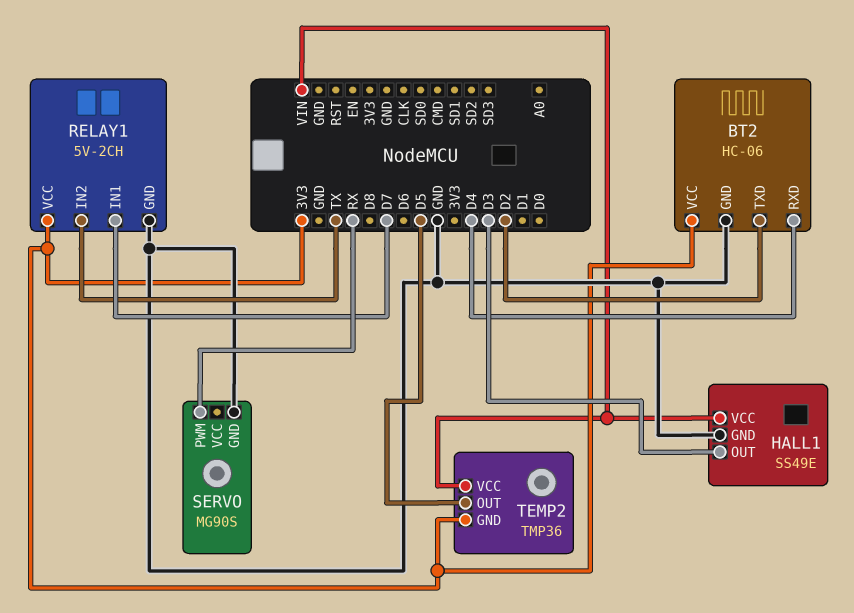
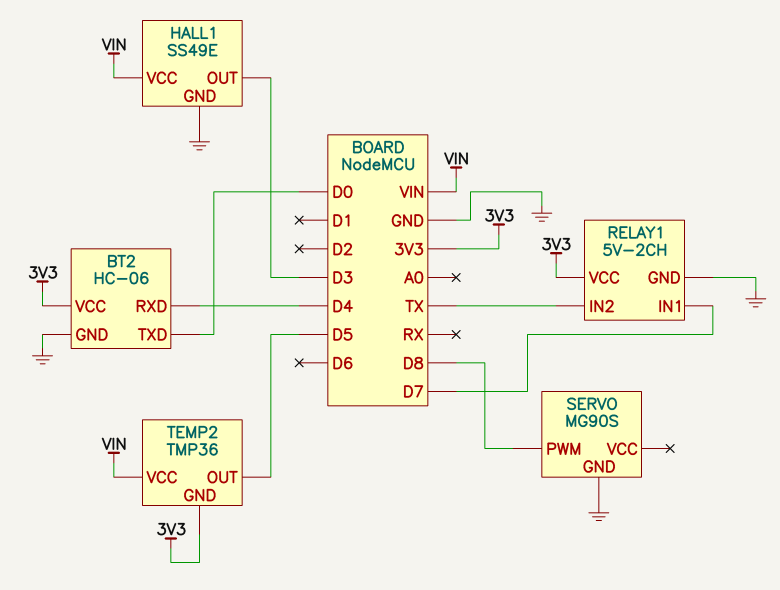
BT2 pin TXD: D2 -> D0
SERVO pin PWM: RX -> D8

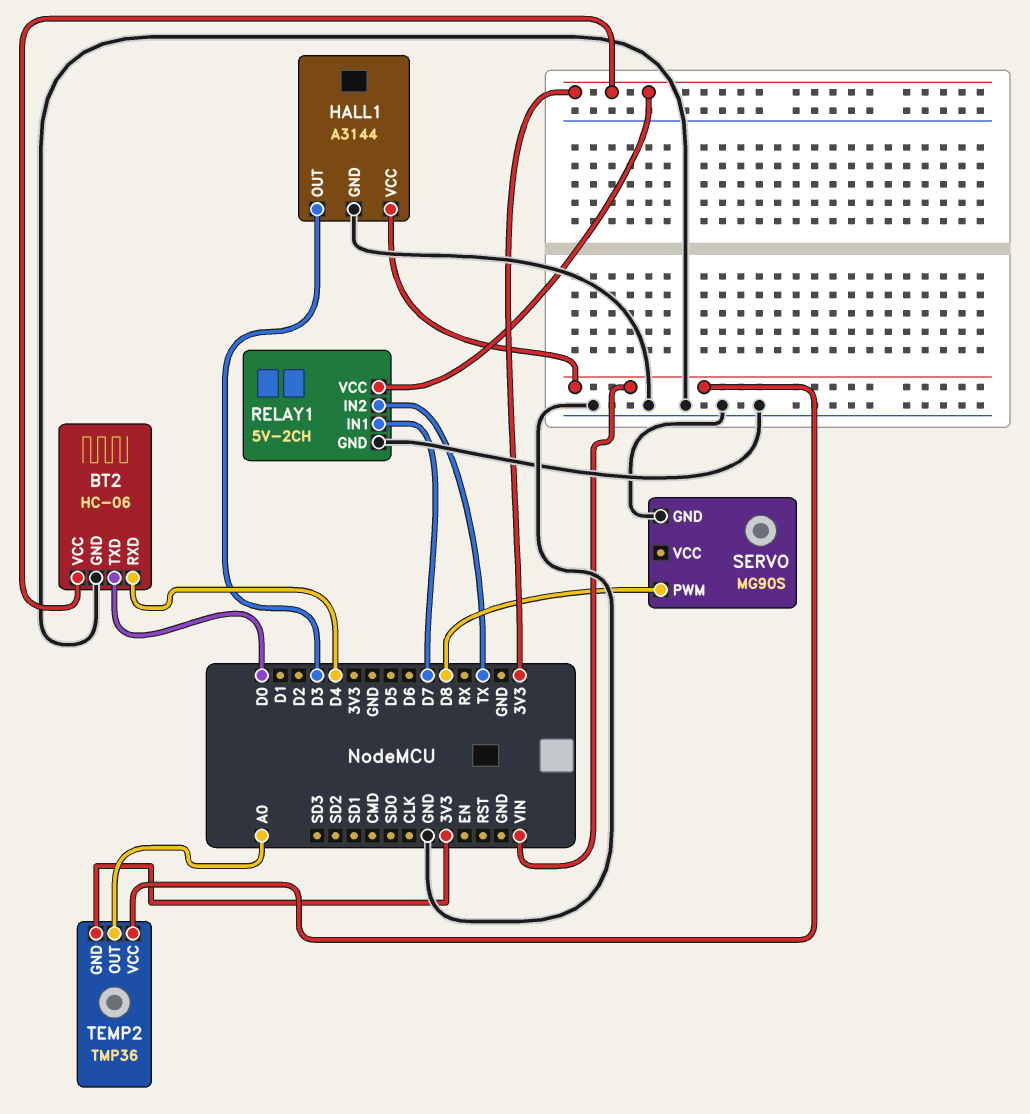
HALL1: SS49E -> A3144
TEMP2 pin OUT: D5 -> A0

